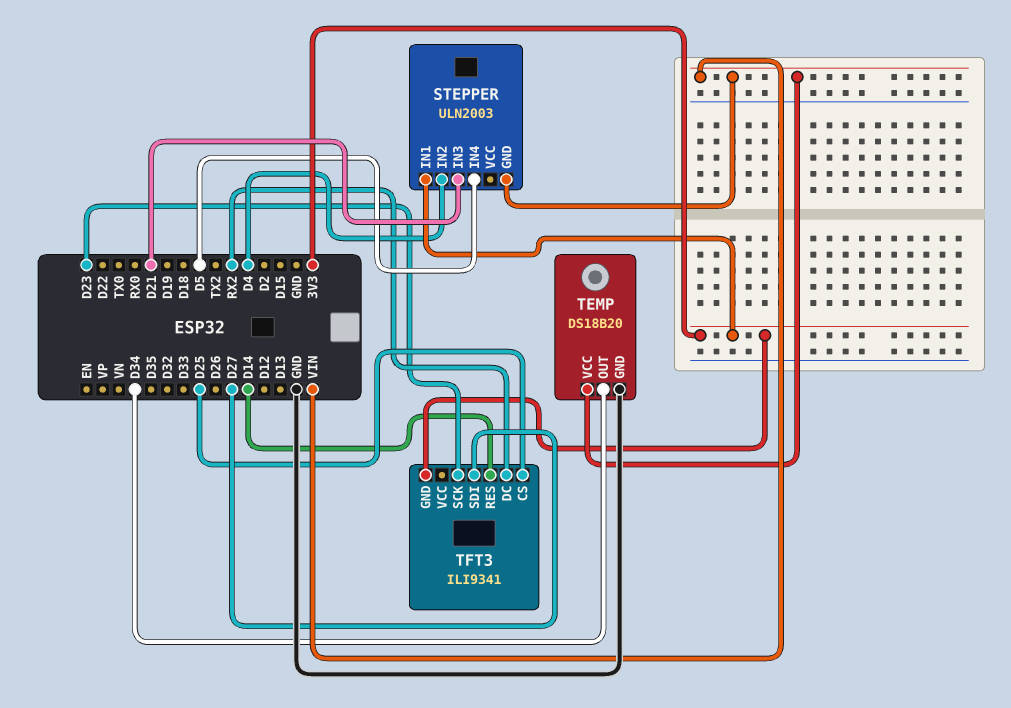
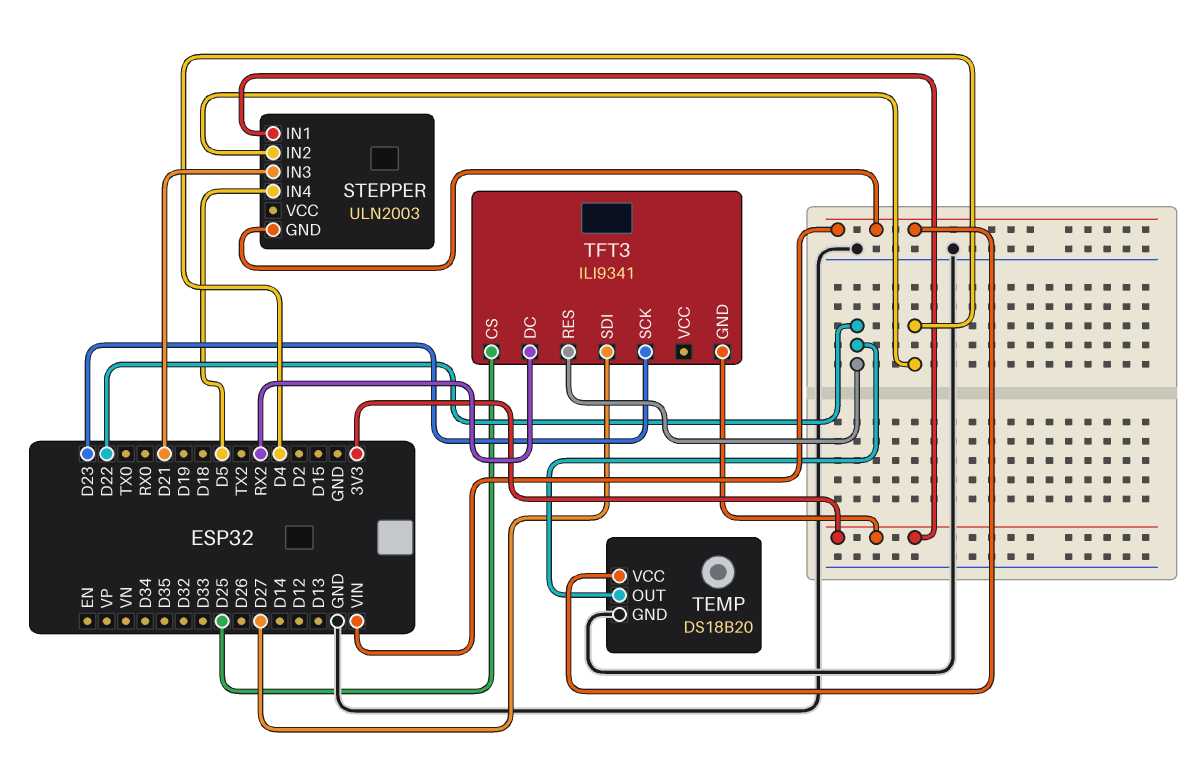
TEMP pin OUT: D34 -> D22
TFT3 pin RES: D14 -> D22

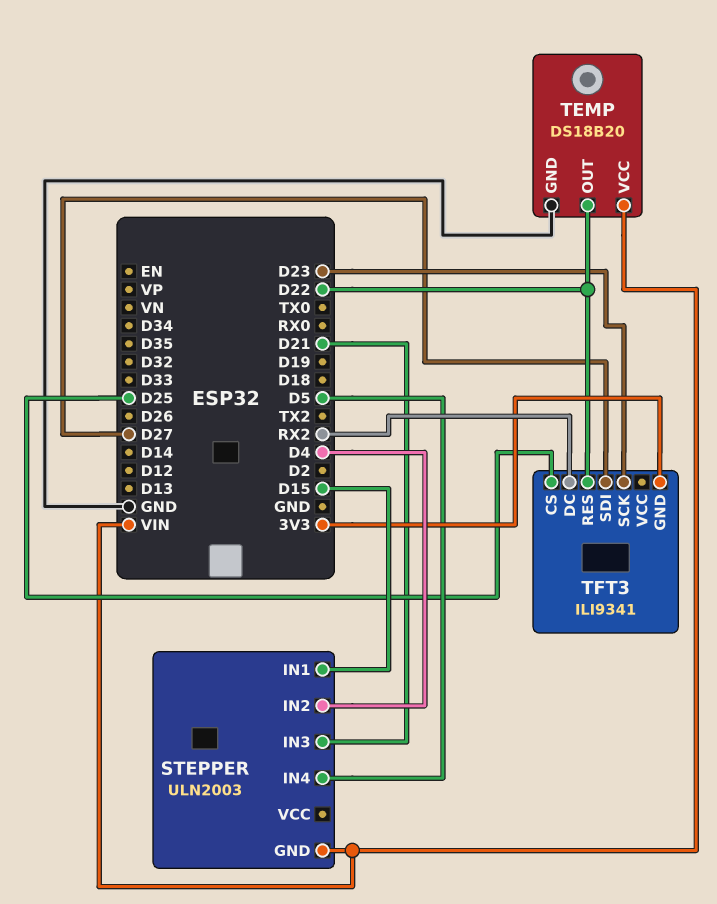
STEPPER pin IN1: 3V3 -> D15

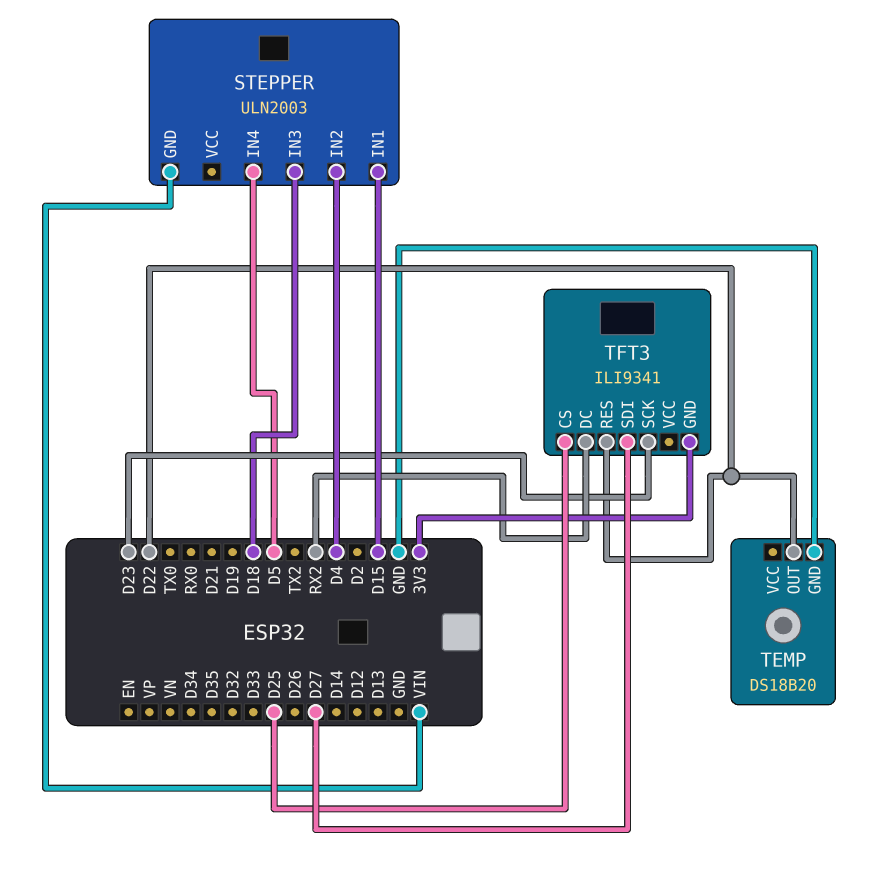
STEPPER pin IN3: D21 -> D18
TEMP pin VCC: VIN -> none

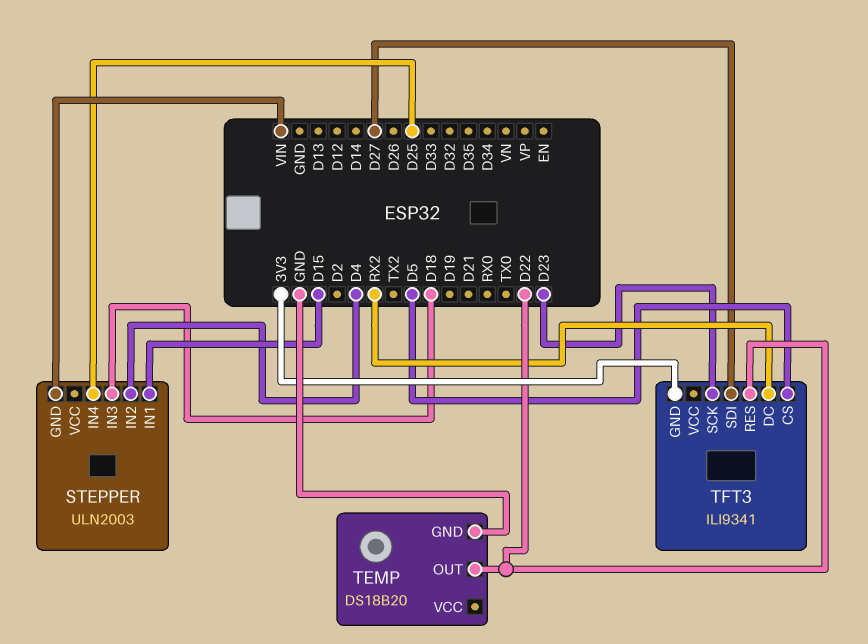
STEPPER pin IN4: D5 -> D25
TFT3 pin CS: D25 -> D5

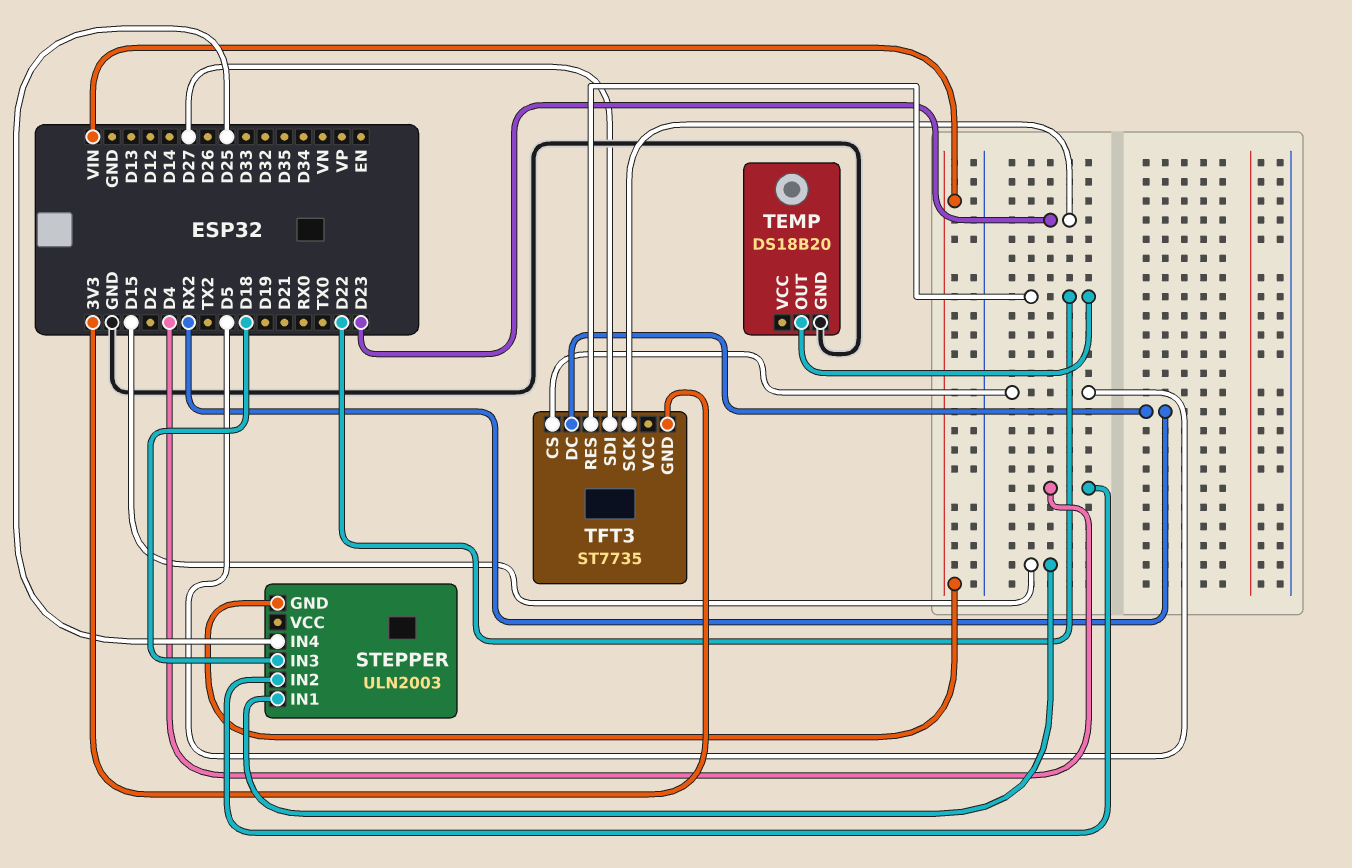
TFT3: ILI9341 -> ST7735

